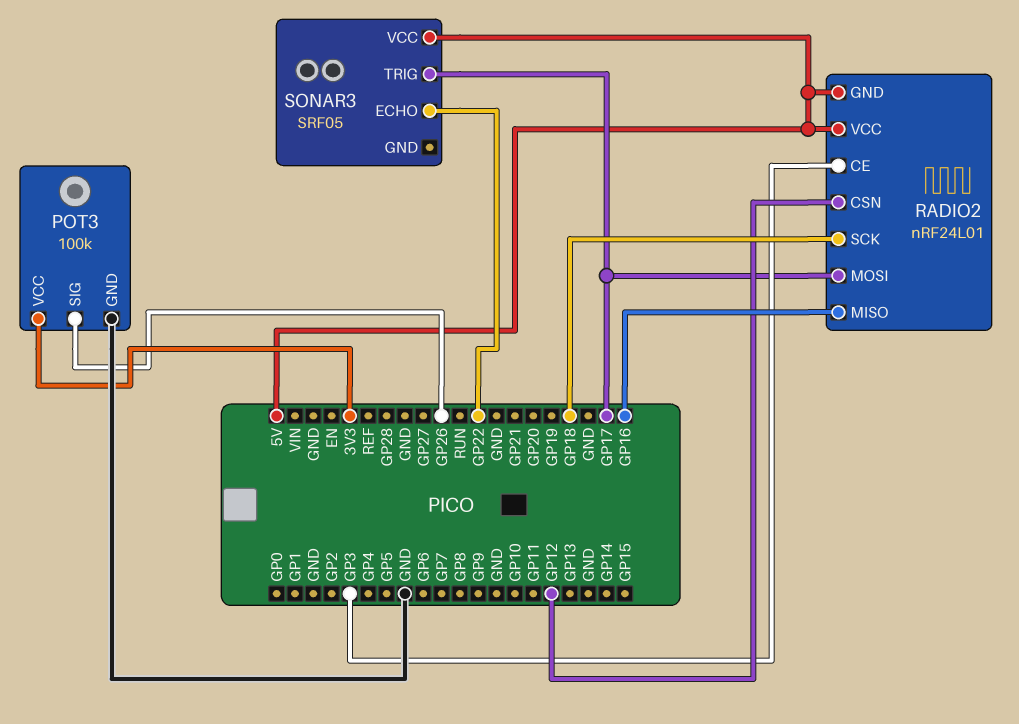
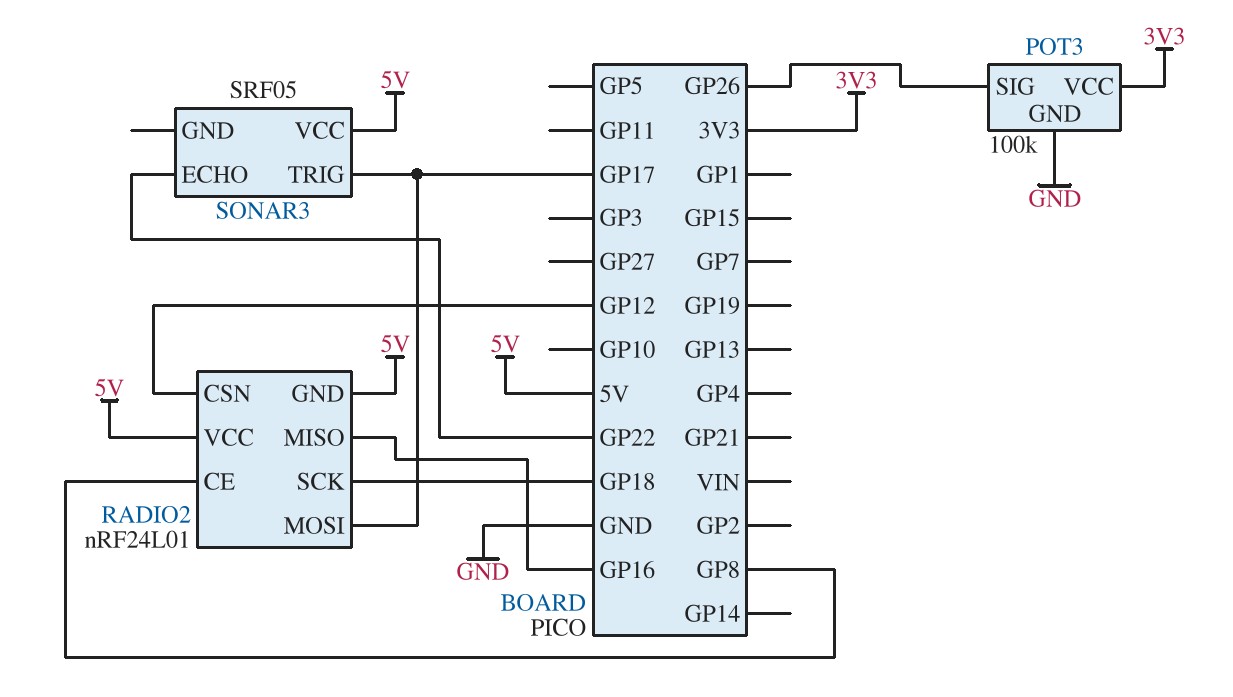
RADIO2 pin CE: GP3 -> GP8

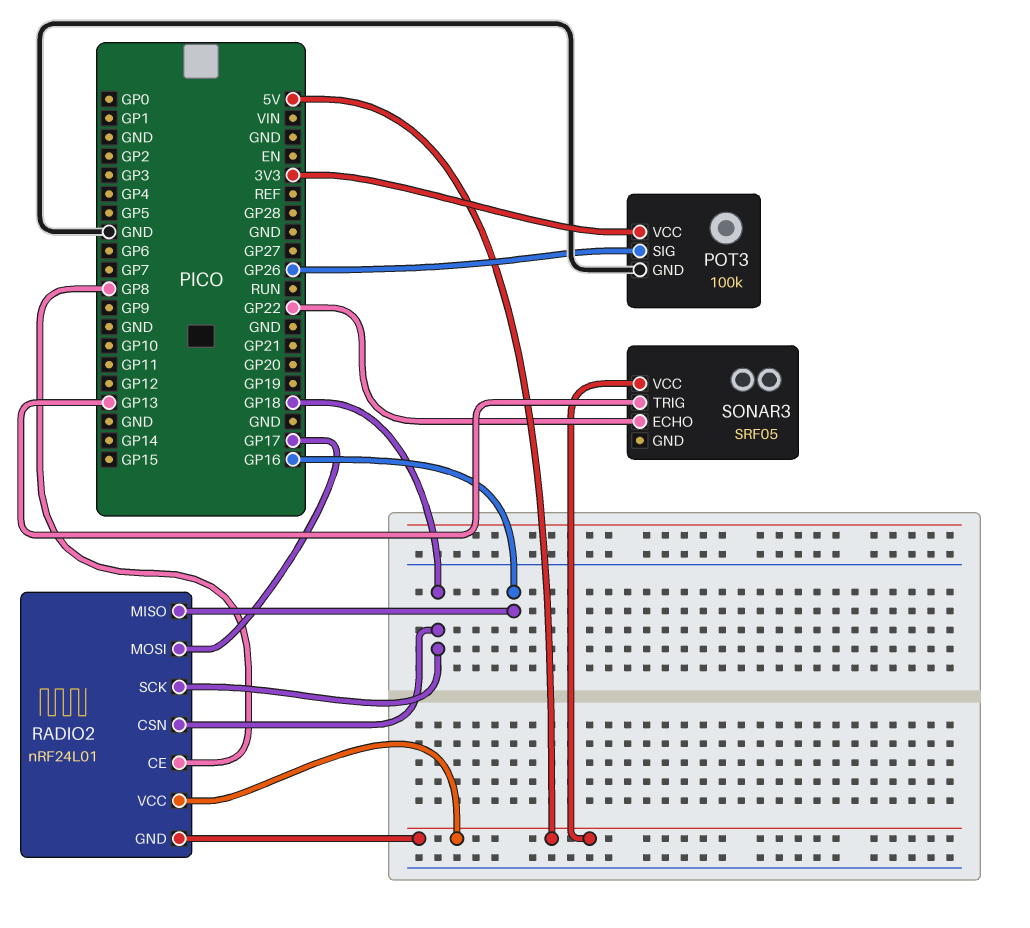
RADIO2 pin CSN: GP12 -> GP18
SONAR3 pin TRIG: GP17 -> GP13

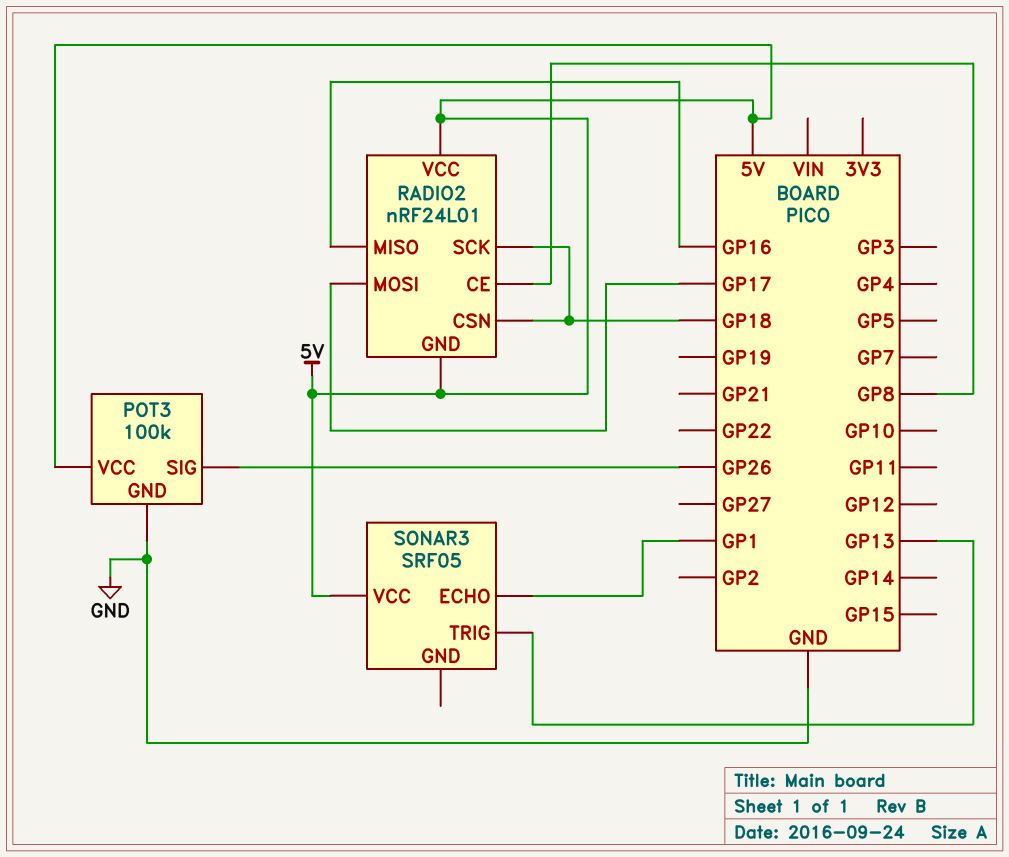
POT3 pin VCC: 3V3 -> 5V
SONAR3 pin ECHO: GP22 -> GP1

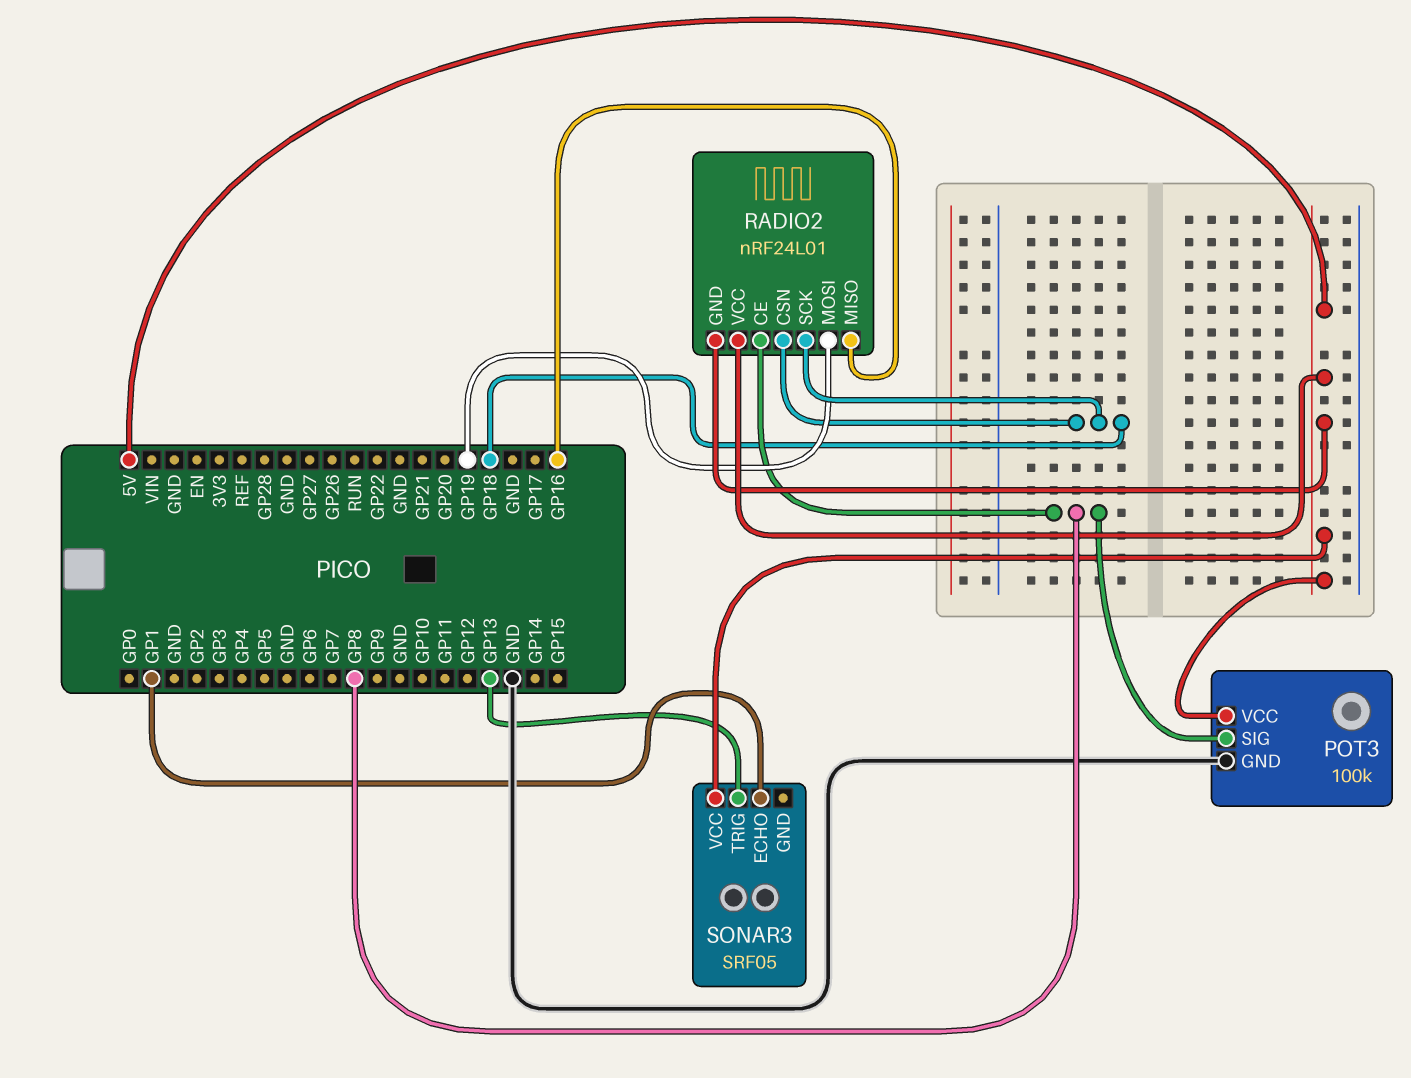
POT3 pin SIG: GP26 -> GP8
RADIO2 pin MOSI: GP17 -> GP19

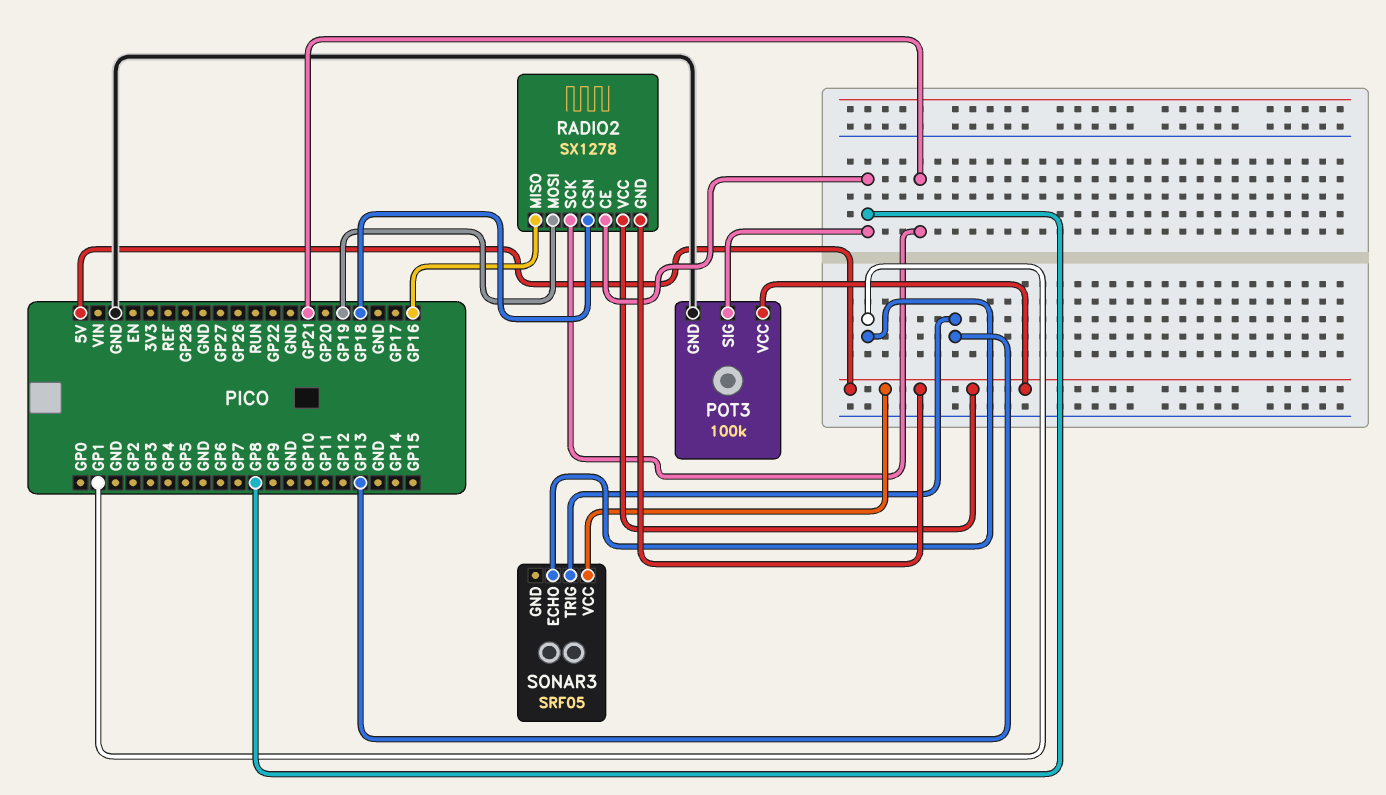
RADIO2: nRF24L01 -> SX1278
RADIO2 pin SCK: GP18 -> GP21

